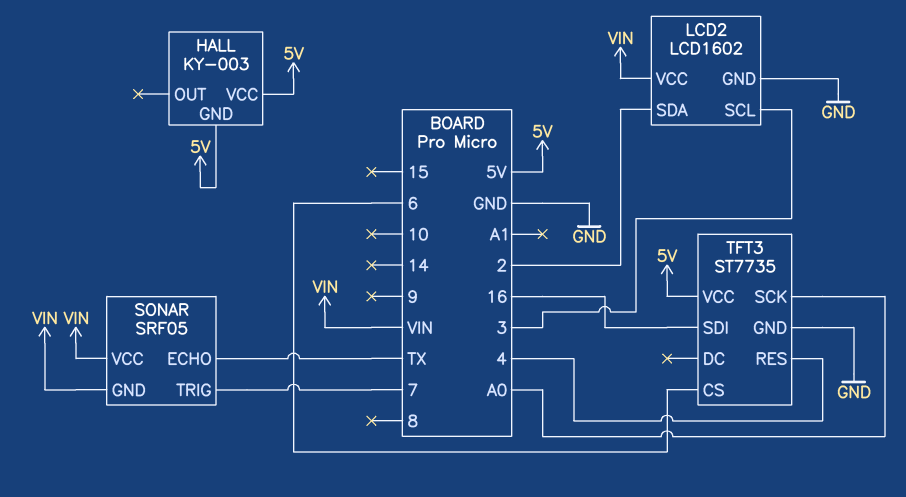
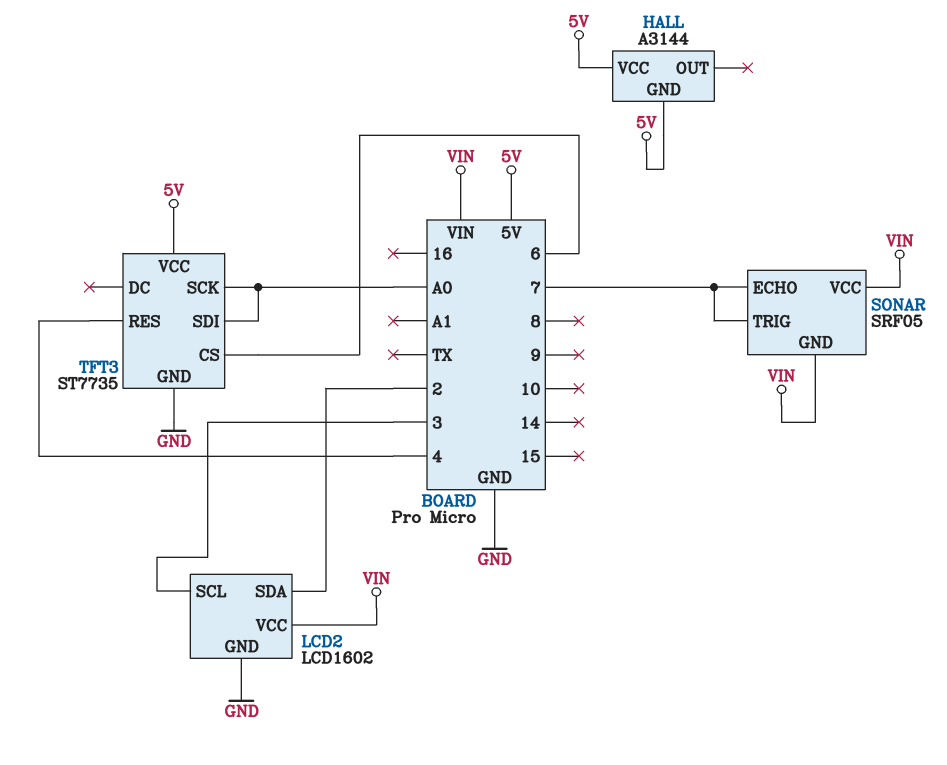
HALL: KY-003 -> A3144
SONAR pin ECHO: TX -> 7
TFT3 pin SDI: 16 -> A0

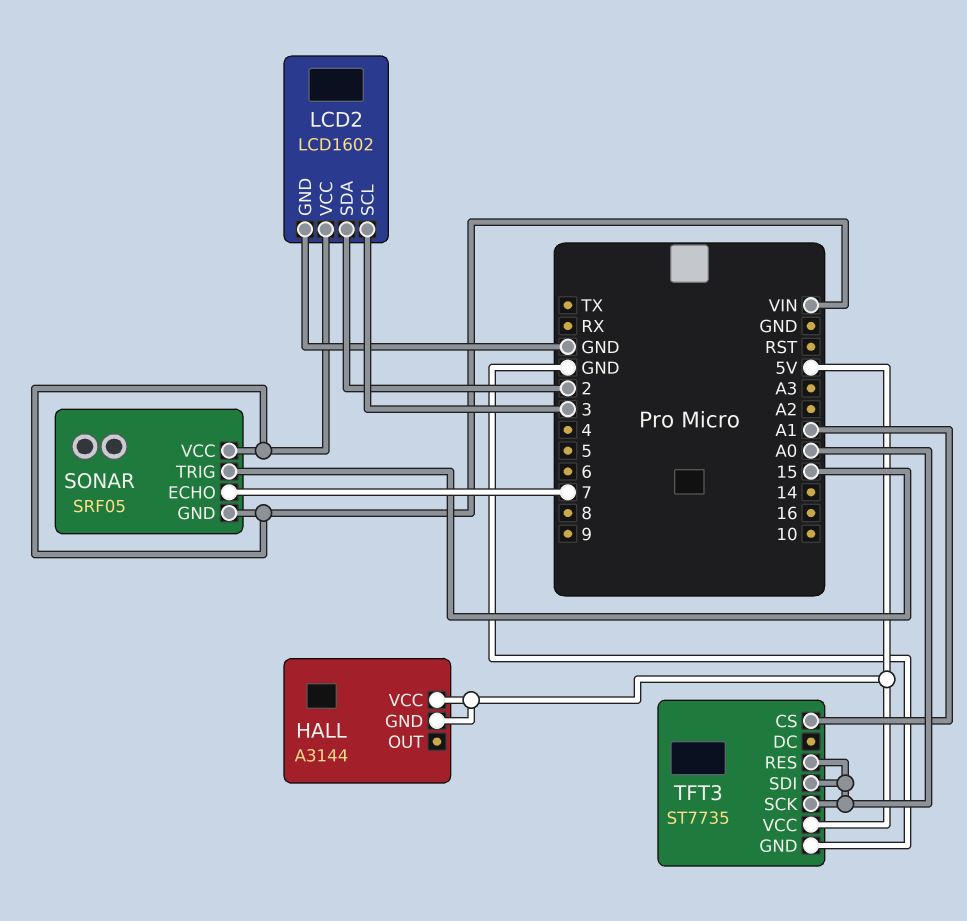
SONAR pin TRIG: 7 -> 15
TFT3 pin CS: 6 -> A1
TFT3 pin RES: 4 -> A0

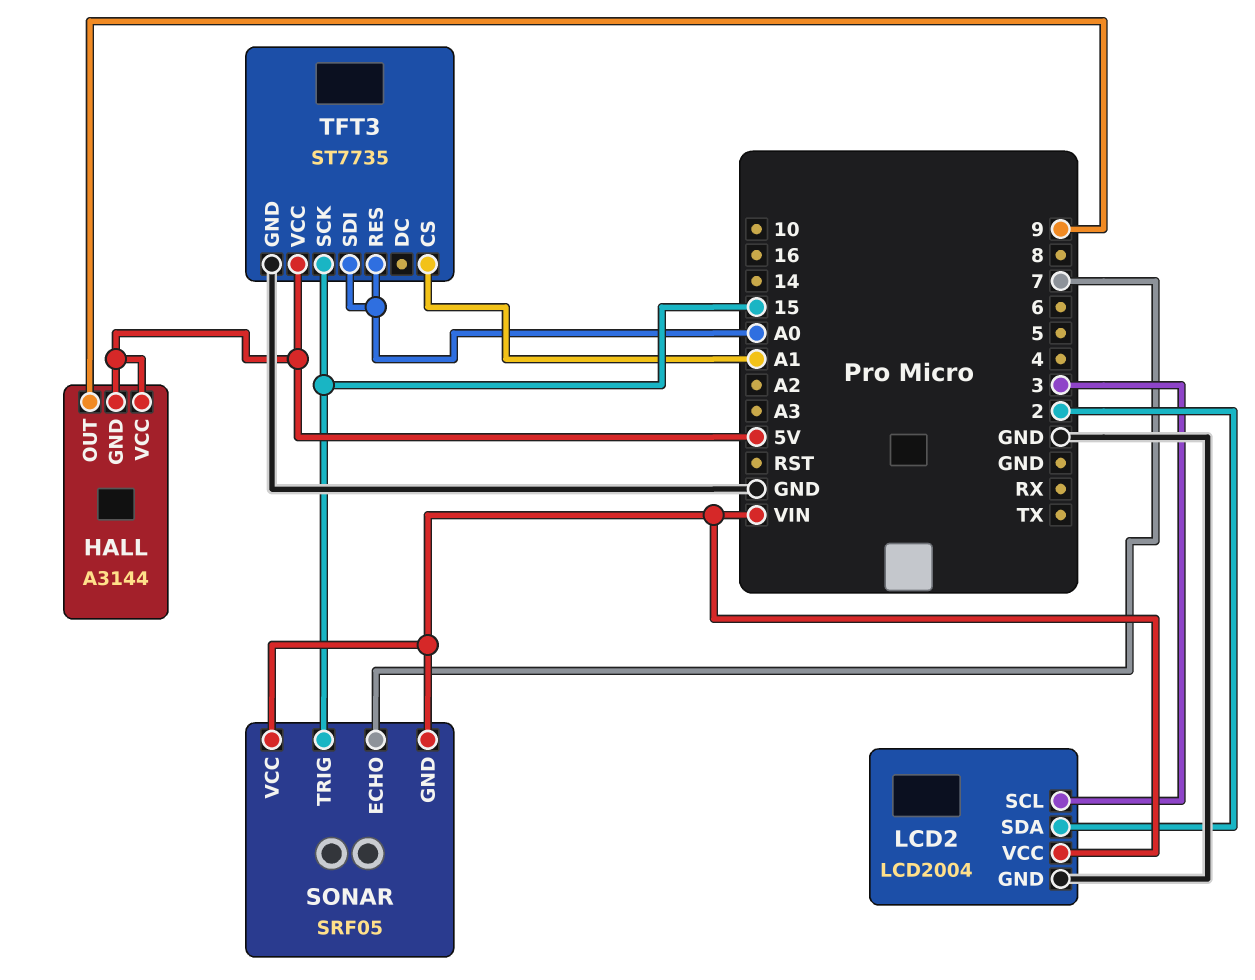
HALL pin OUT: none -> 9
LCD2: LCD1602 -> LCD2004
TFT3 pin SCK: A0 -> 15

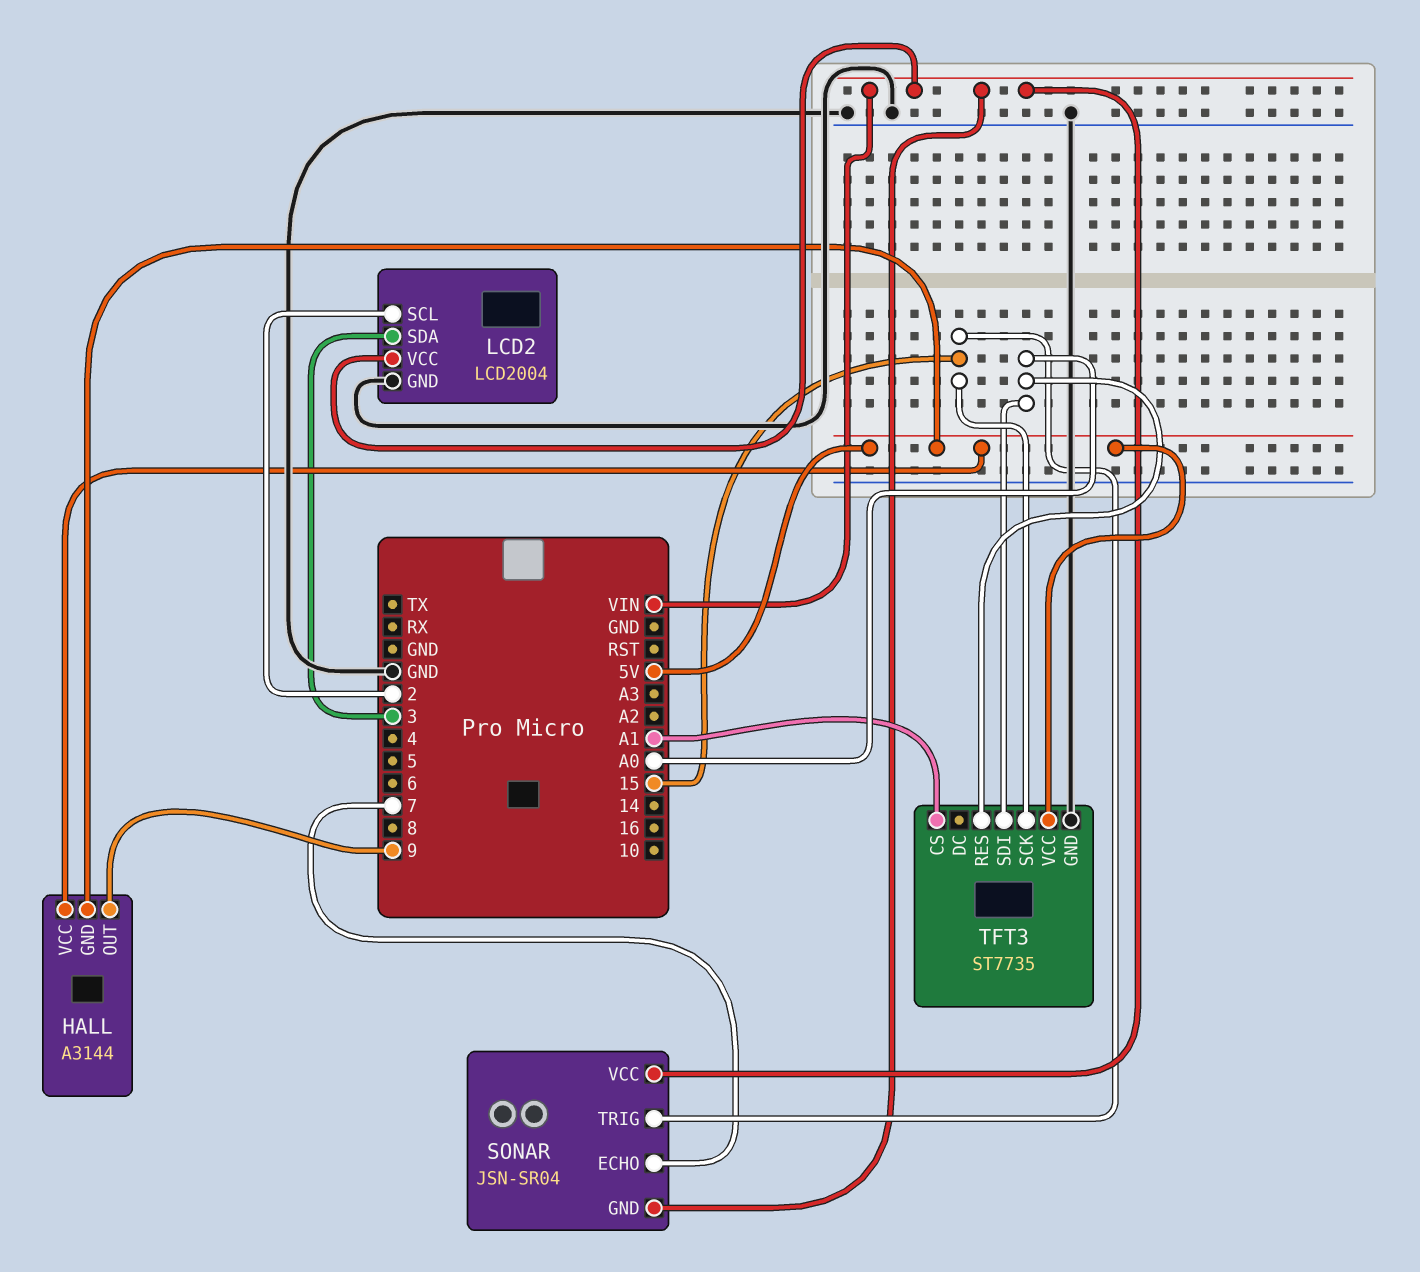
LCD2 pin SCL: 3 -> 2
LCD2 pin SDA: 2 -> 3
SONAR: SRF05 -> JSN-SR04

